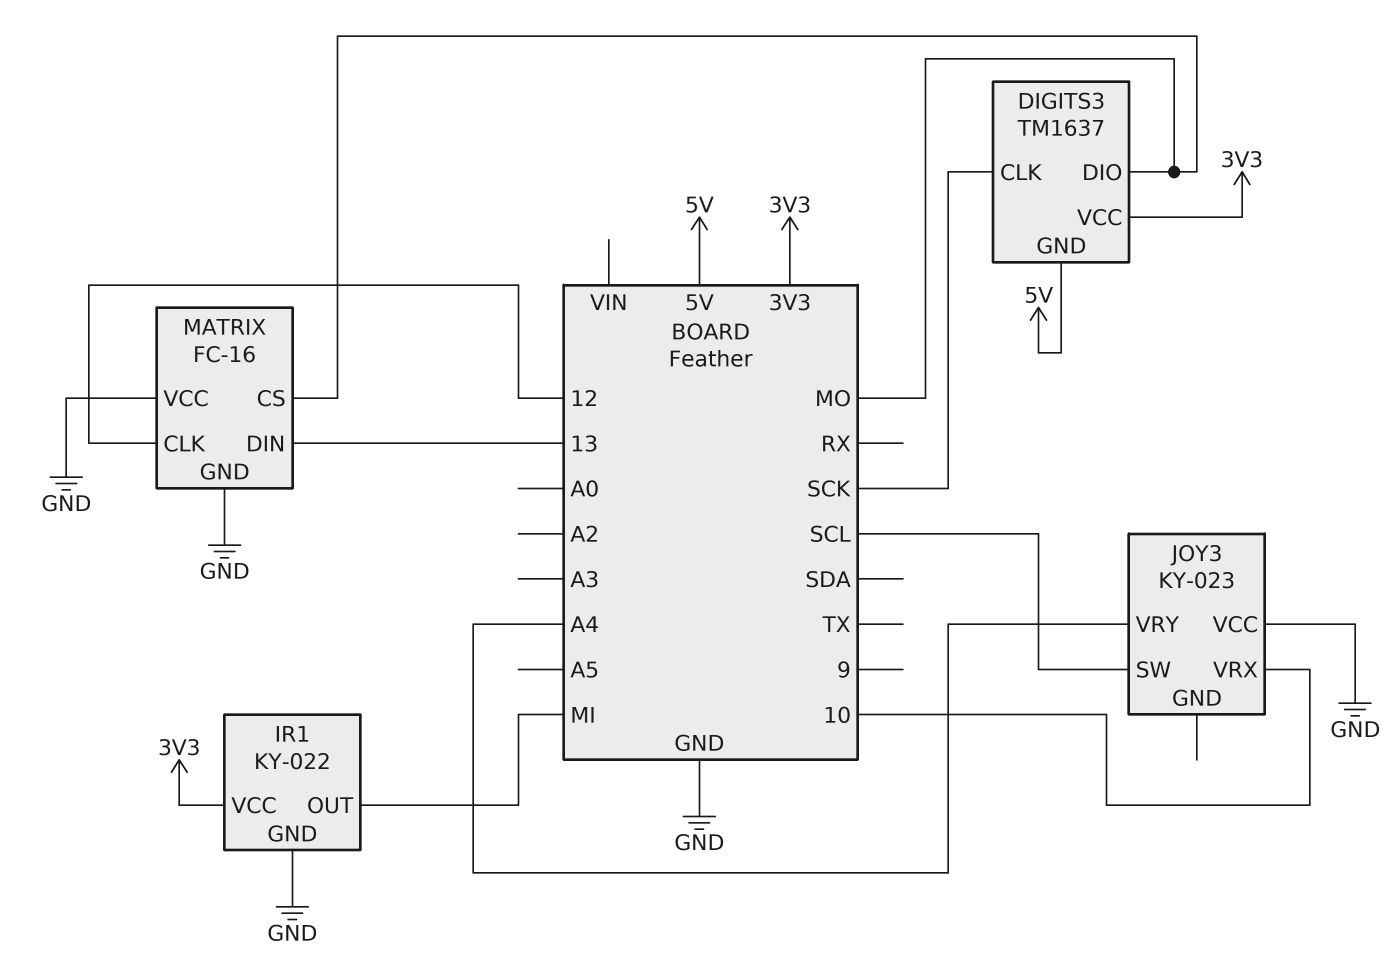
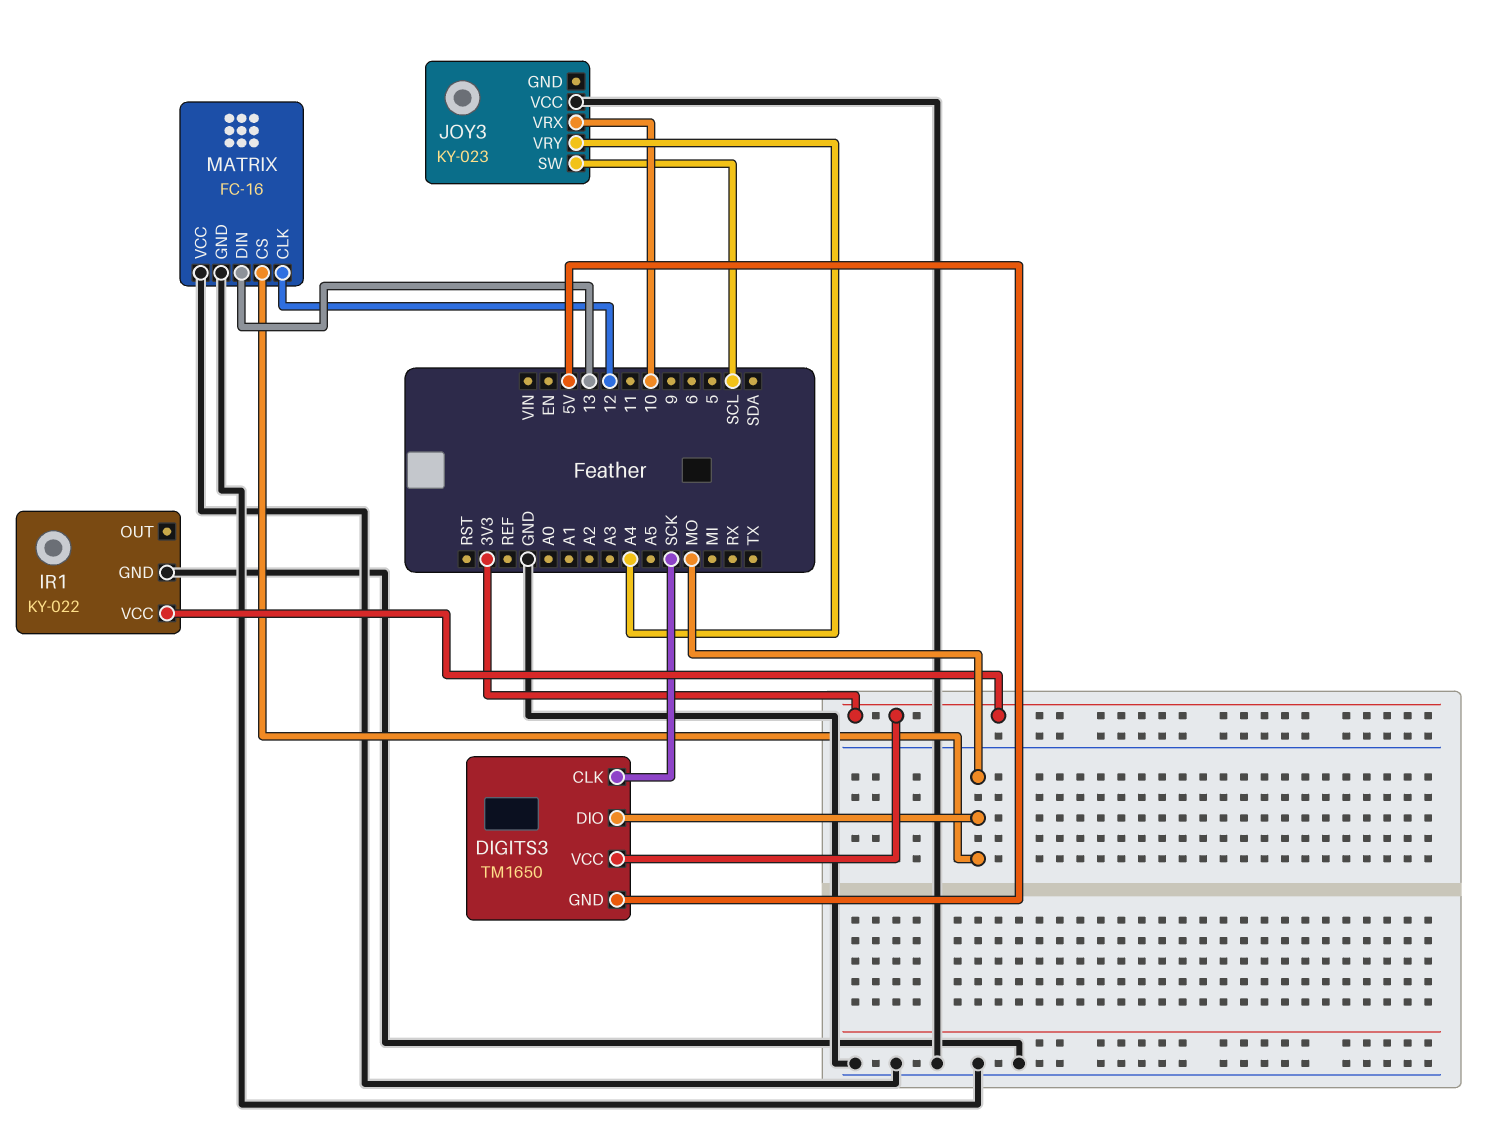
DIGITS3: TM1637 -> TM1650
IR1 pin OUT: MI -> none

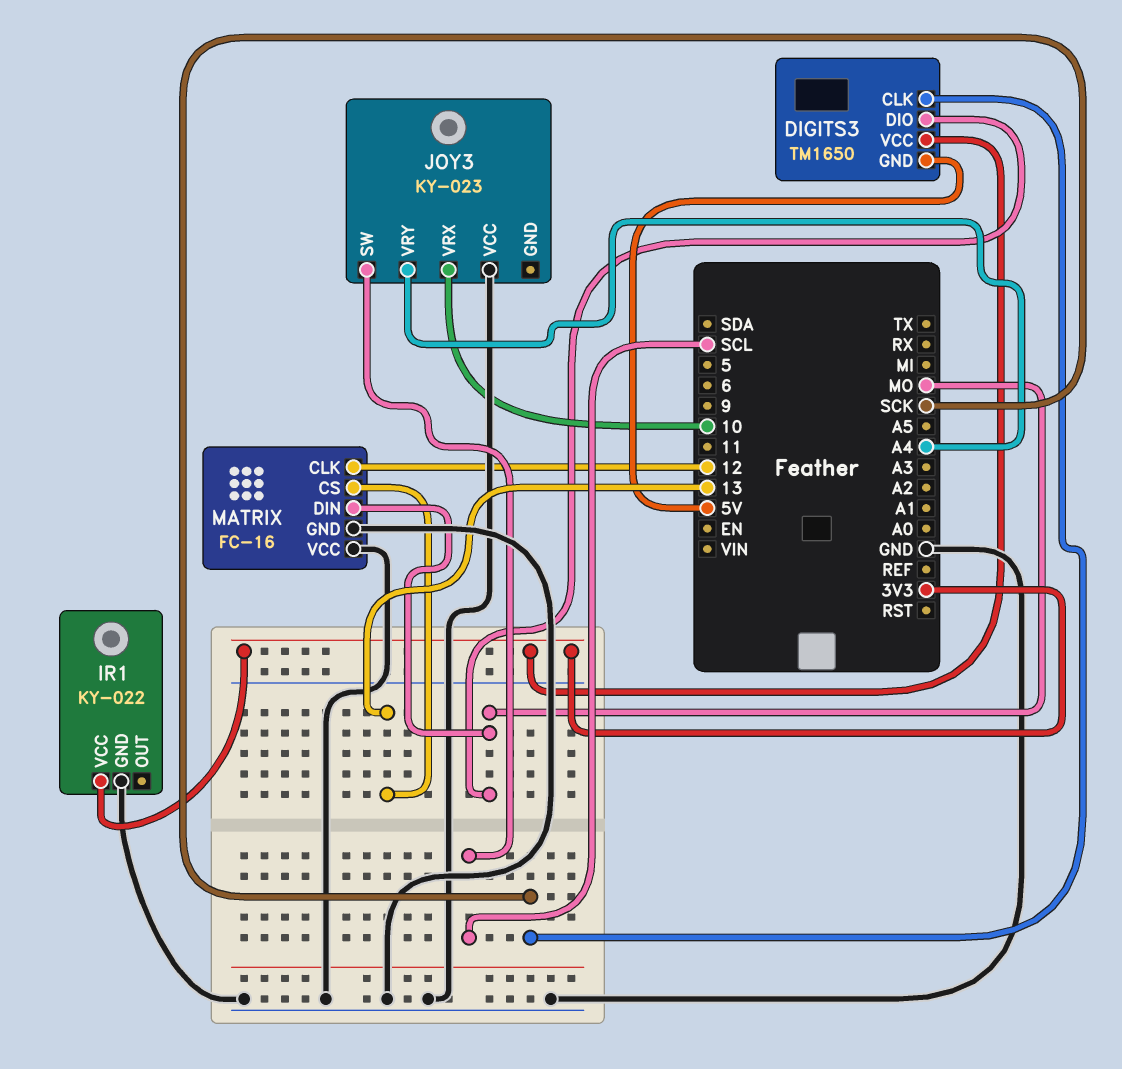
MATRIX pin CS: MO -> 13
MATRIX pin DIN: 13 -> MO

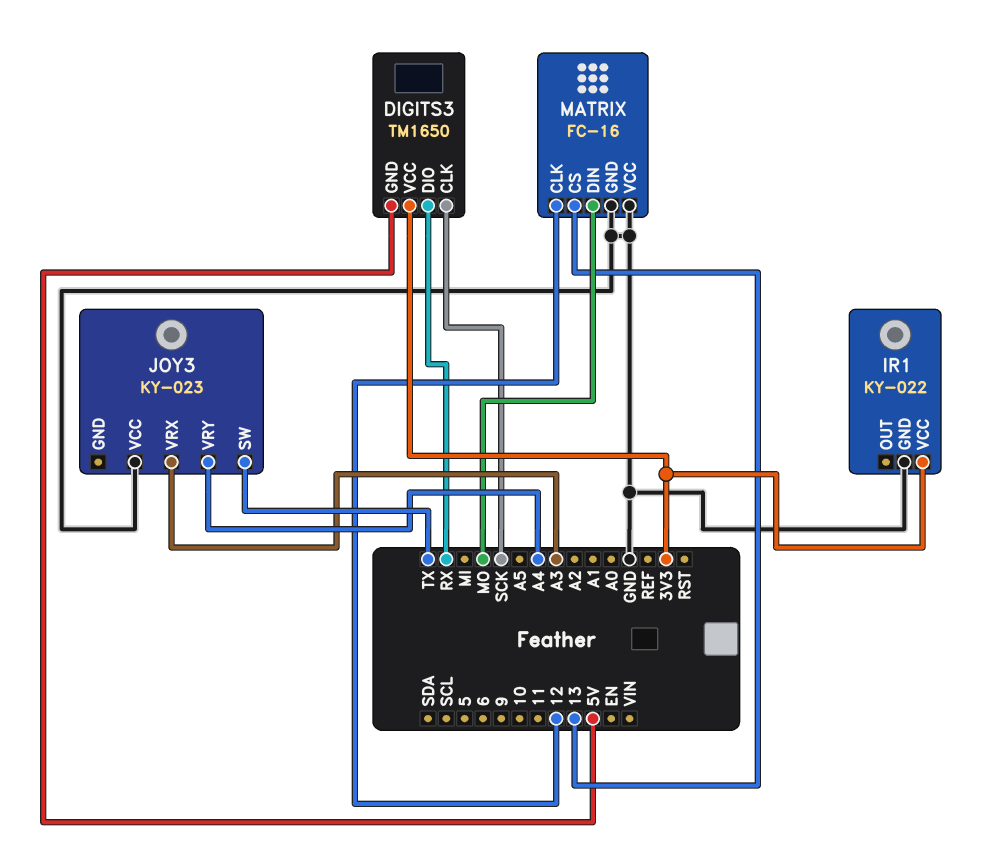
DIGITS3 pin DIO: MO -> RX
JOY3 pin SW: SCL -> TX
JOY3 pin VRX: 10 -> A3

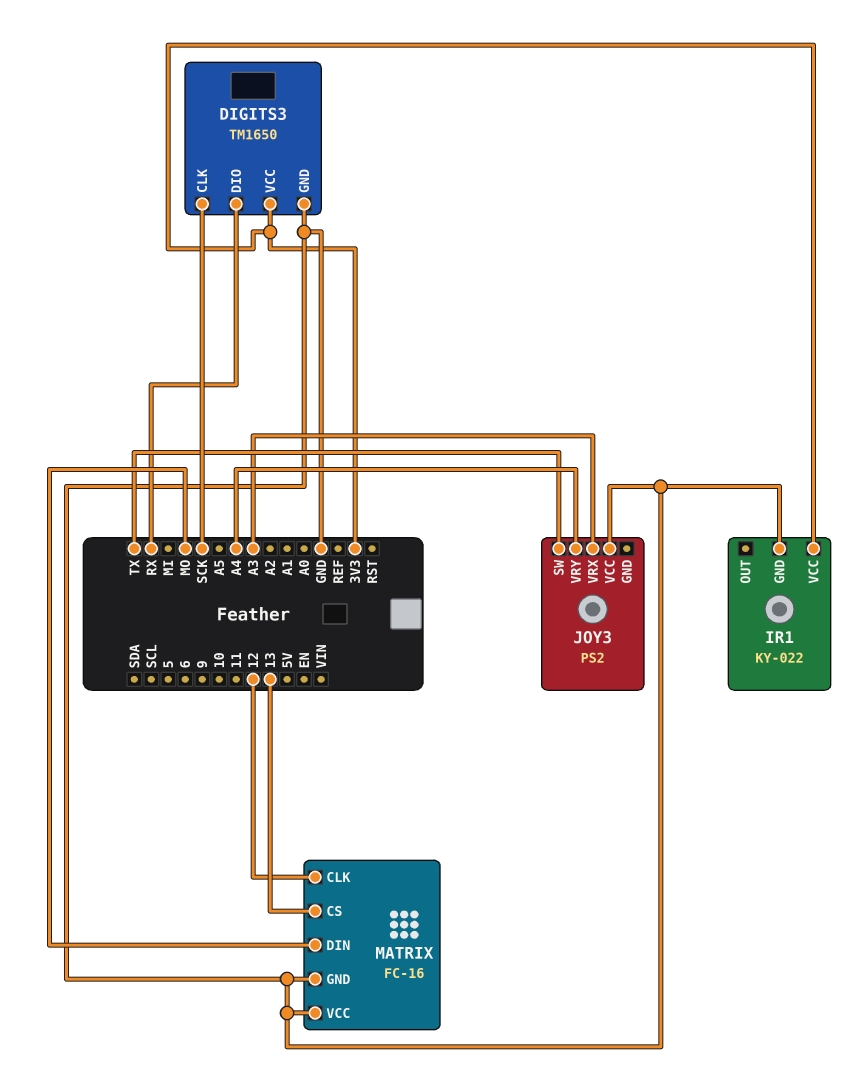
DIGITS3 pin GND: 5V -> GND
JOY3: KY-023 -> PS2

